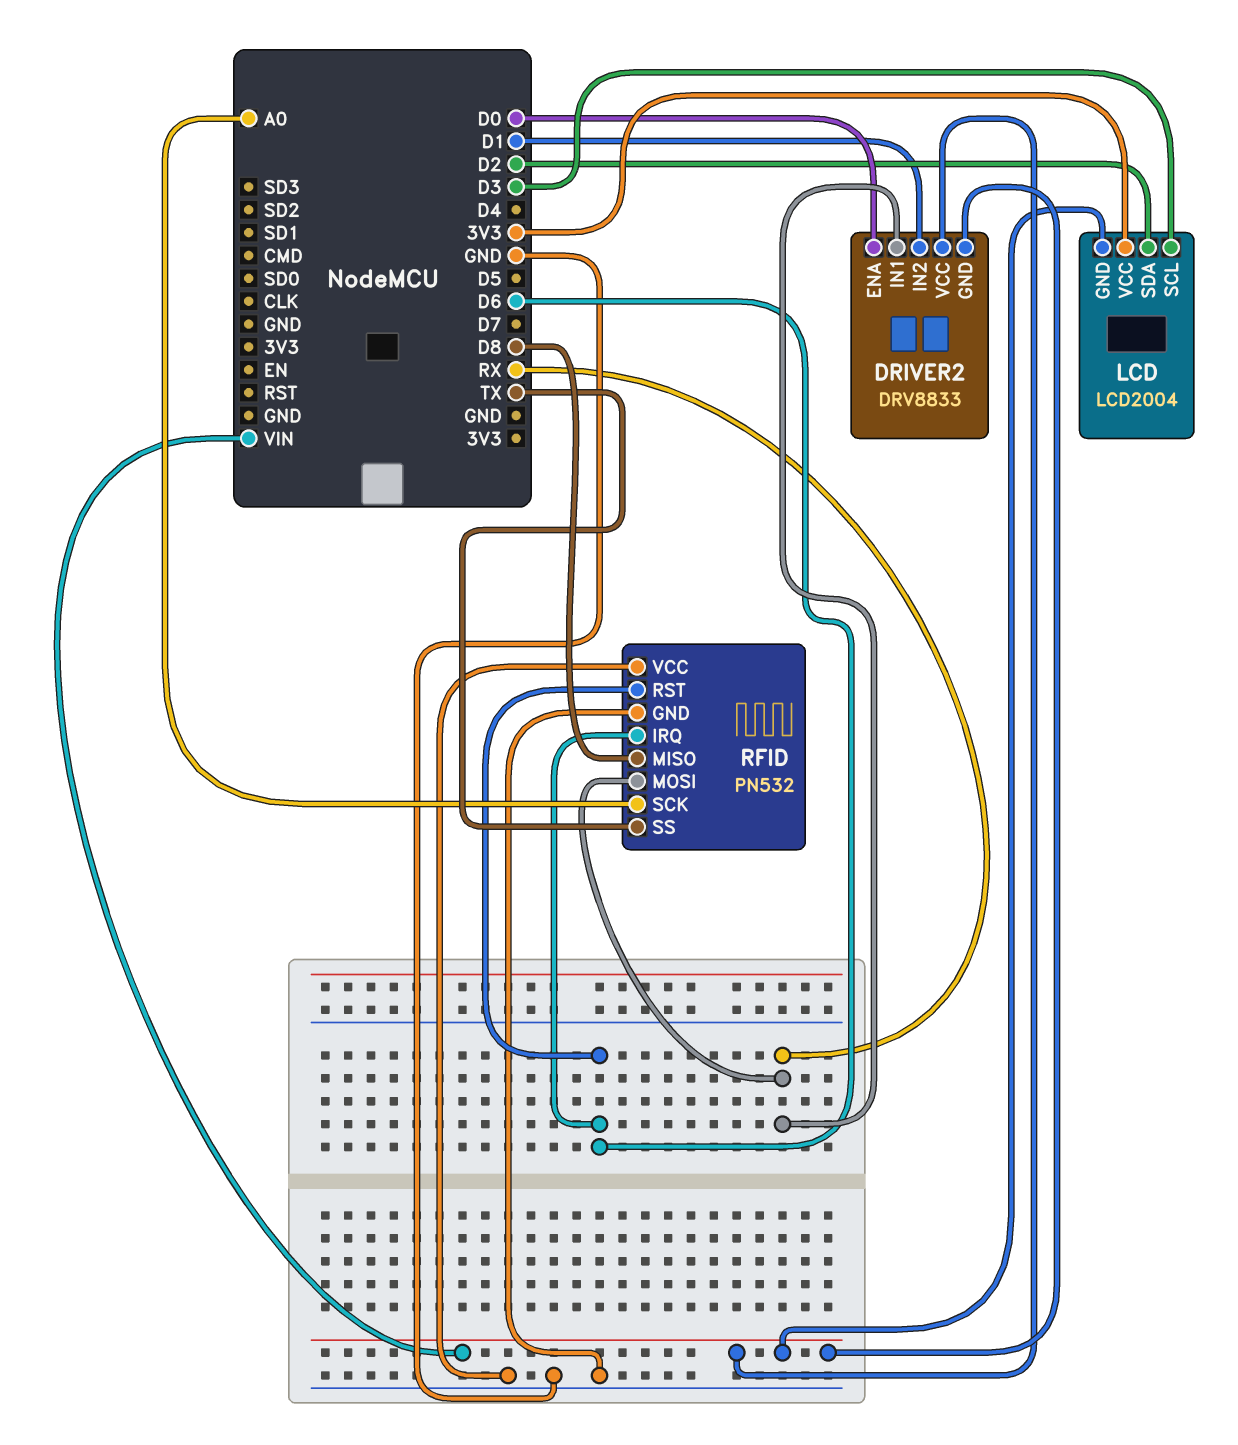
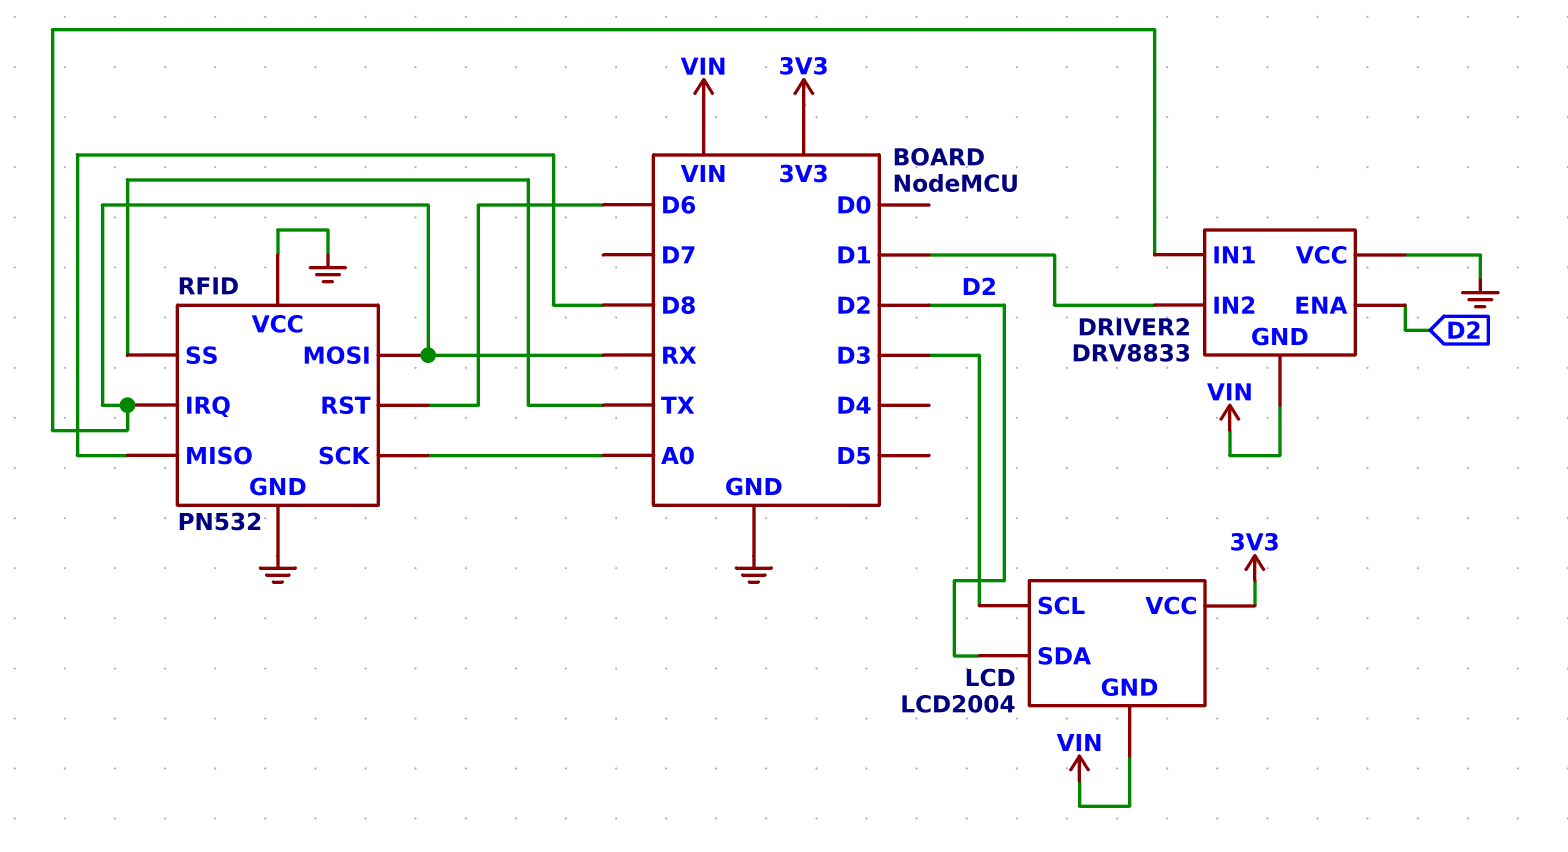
DRIVER2 pin ENA: D0 -> D2
DRIVER2 pin VCC: VIN -> GND
RFID pin IRQ: D6 -> RX

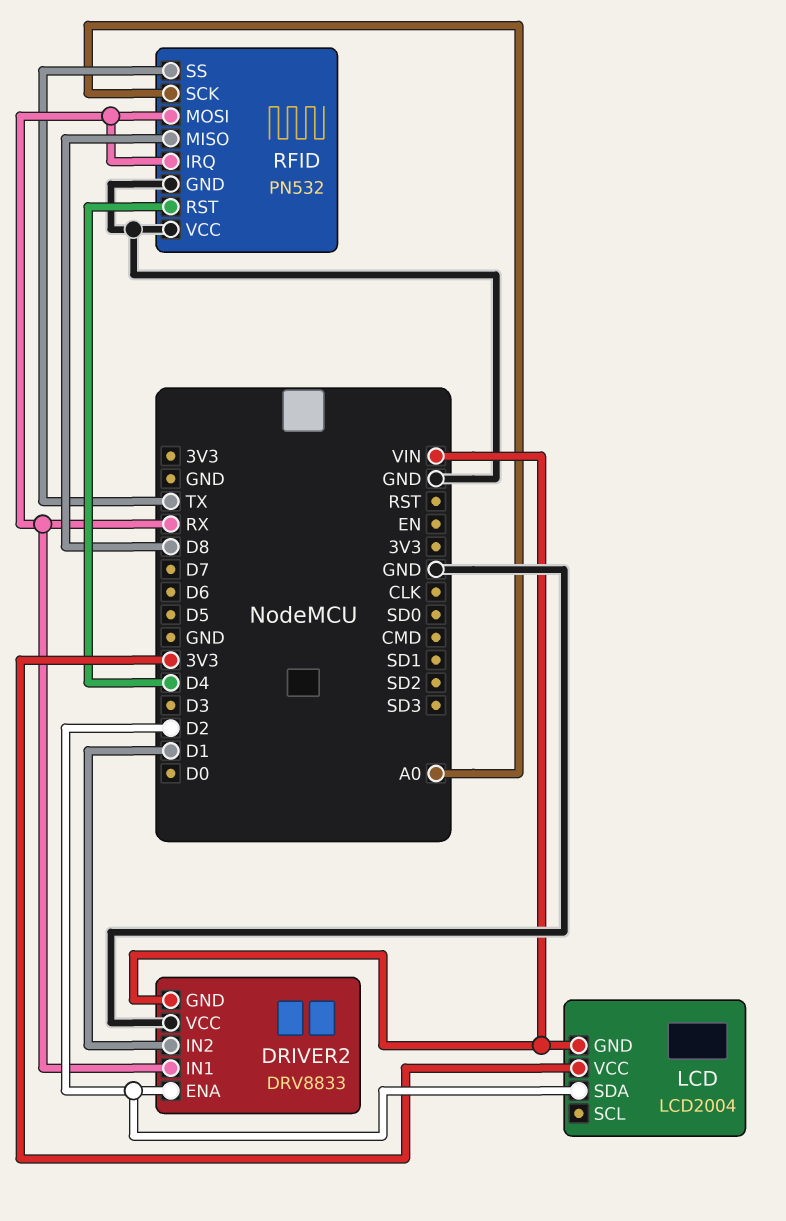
LCD pin SCL: D3 -> none
RFID pin RST: D6 -> D4

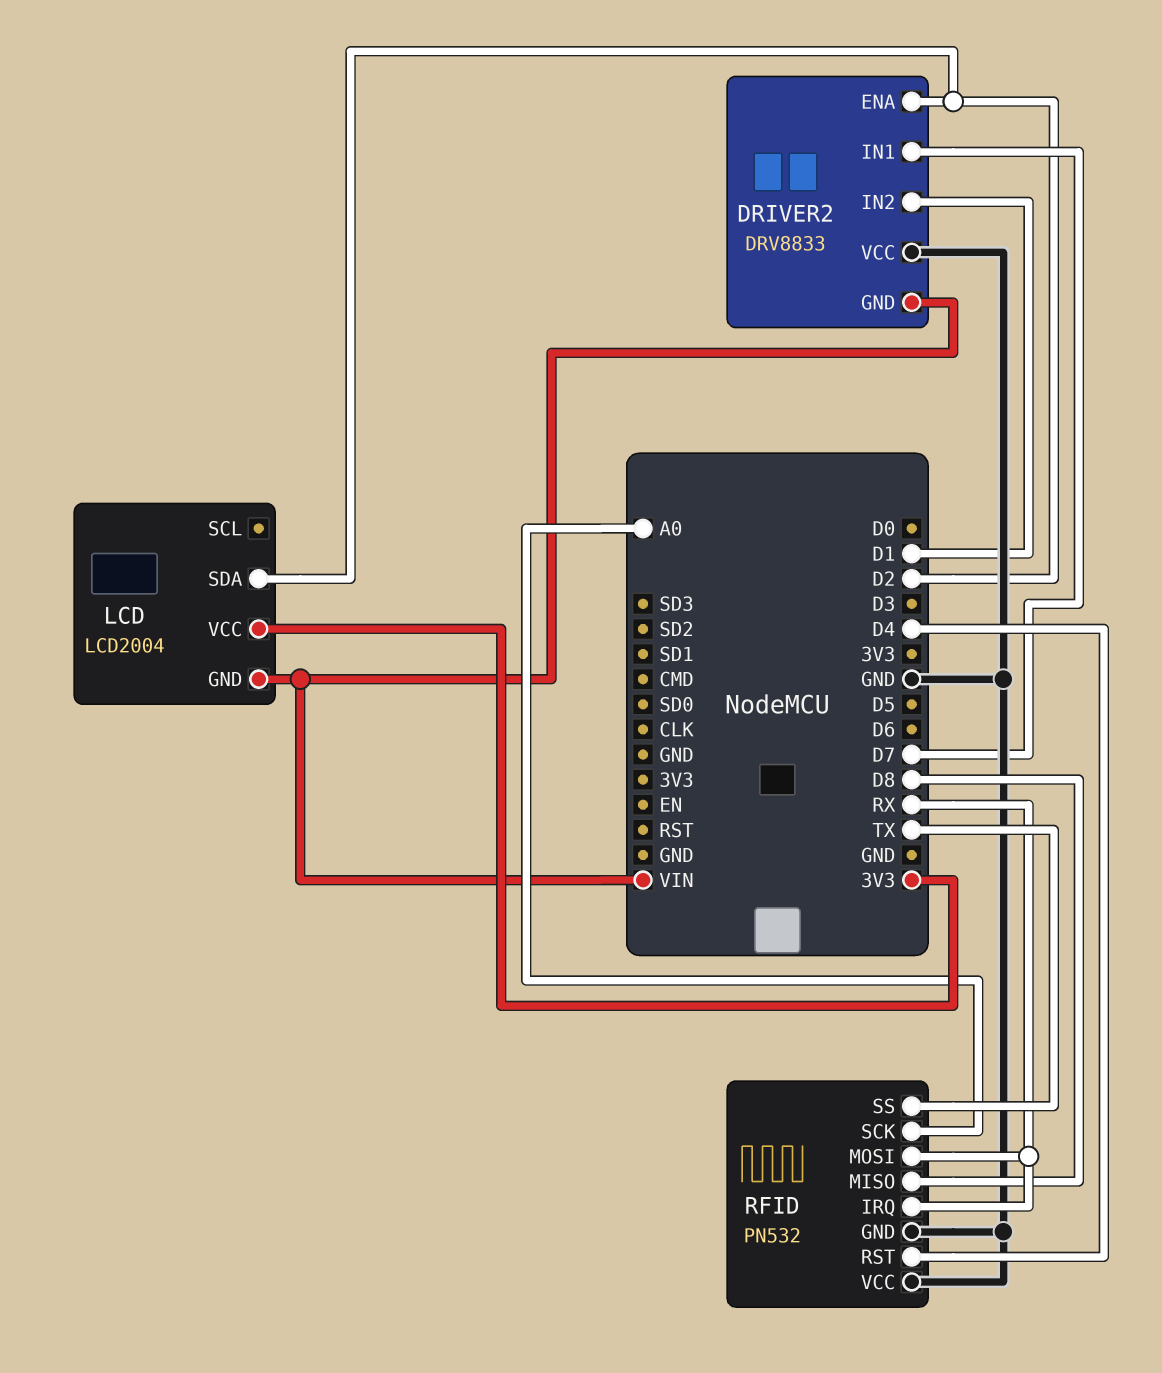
DRIVER2 pin IN1: RX -> D7

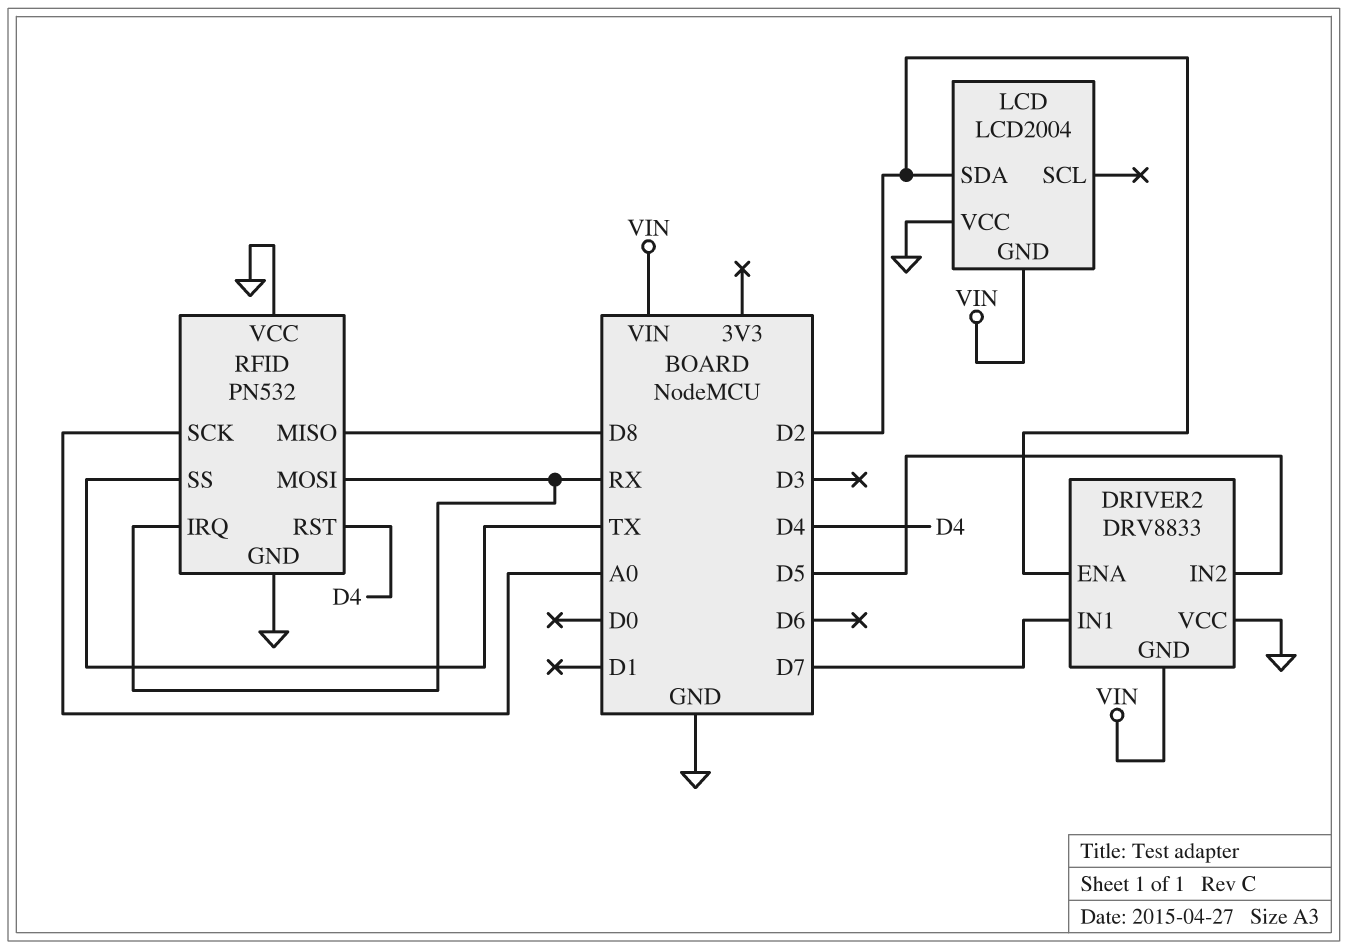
DRIVER2 pin IN2: D1 -> D5
LCD pin VCC: 3V3 -> GND

